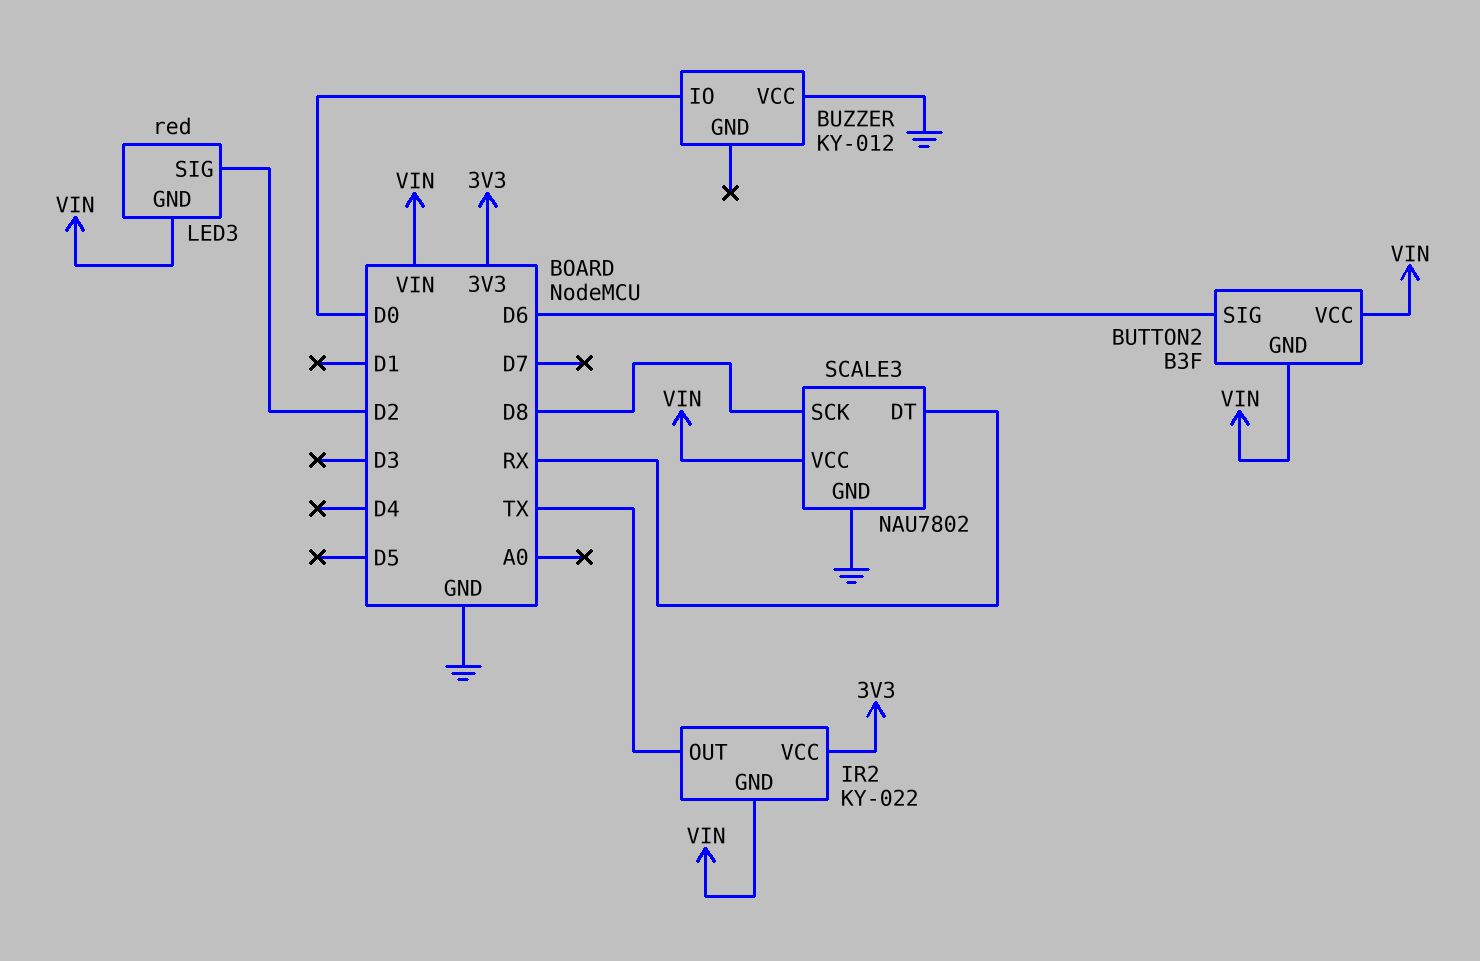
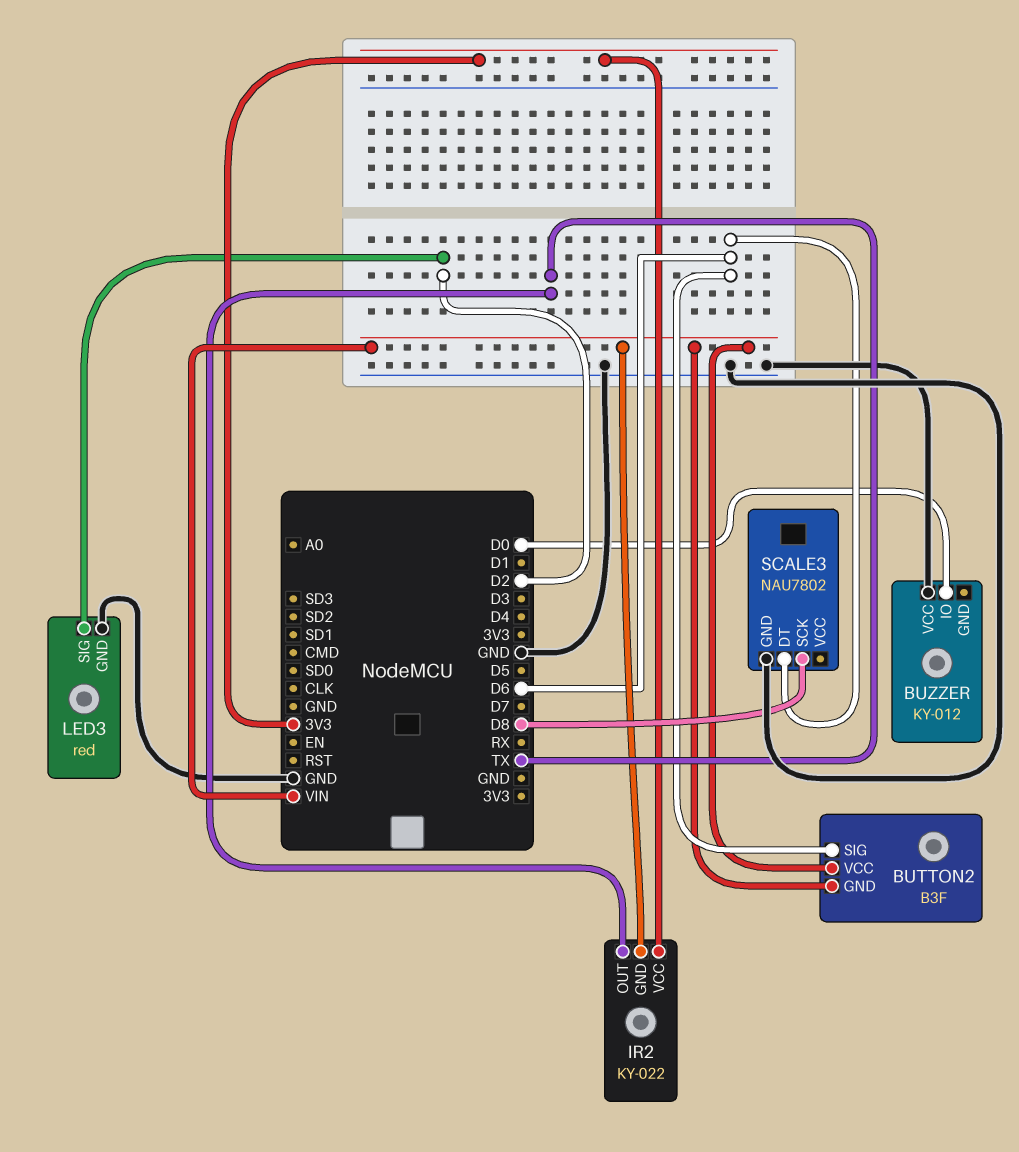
LED3 pin GND: VIN -> GND
SCALE3 pin DT: RX -> D6
SCALE3 pin VCC: VIN -> none

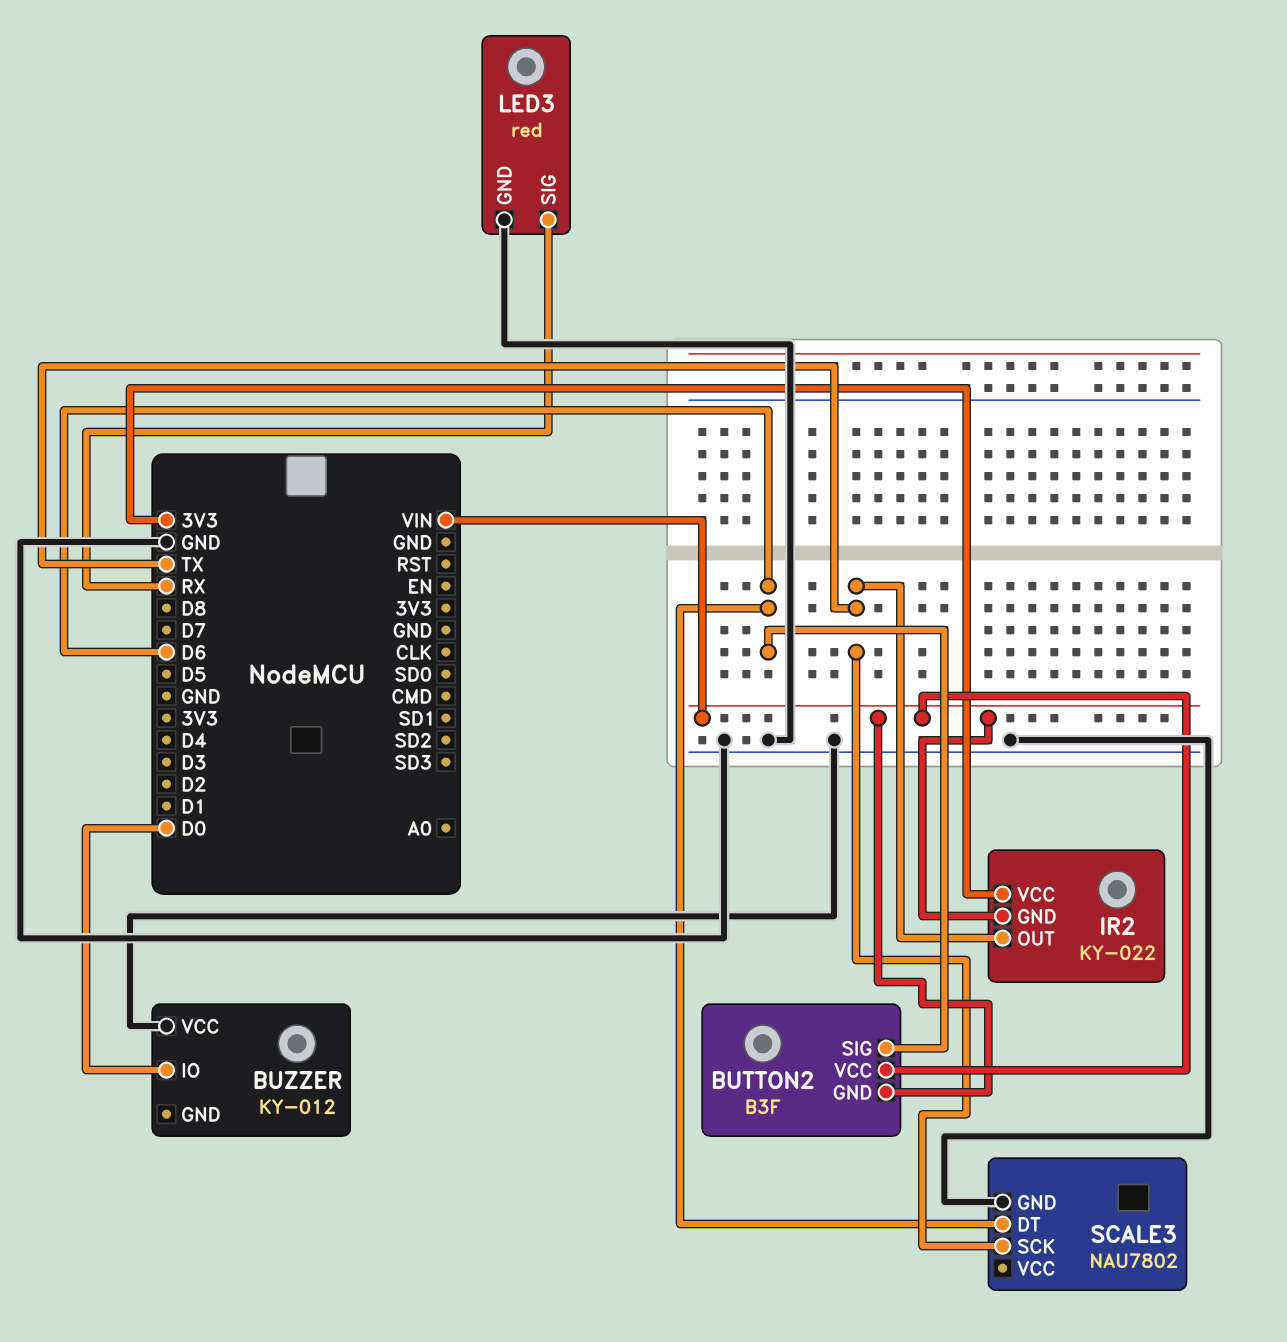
LED3 pin SIG: D2 -> RX
SCALE3 pin SCK: D8 -> TX

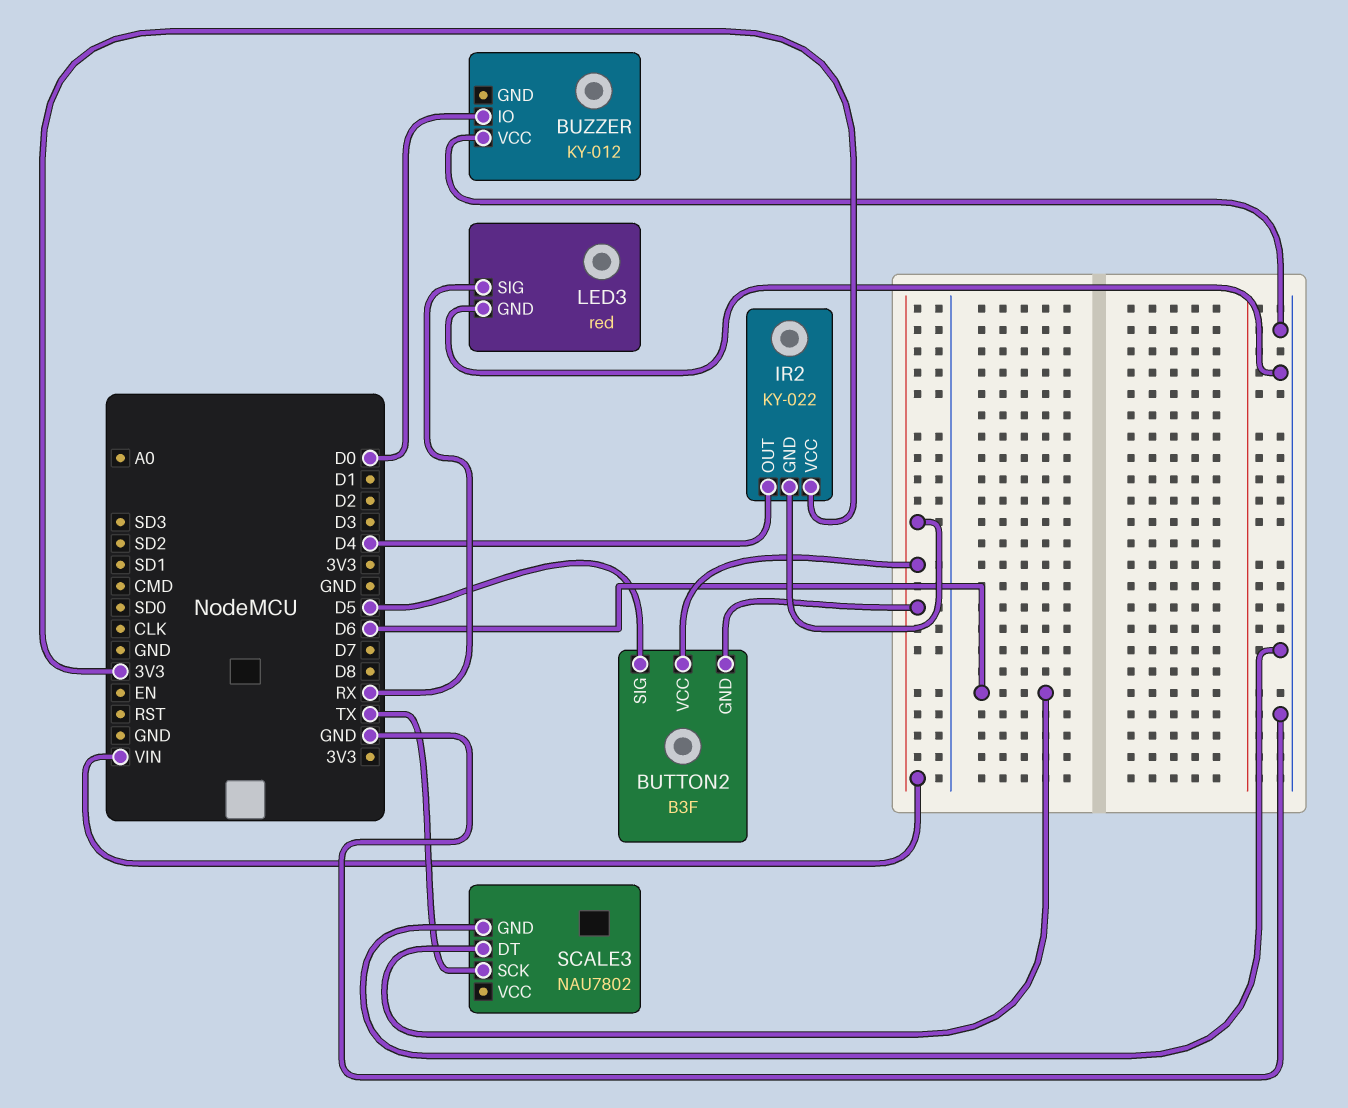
BUTTON2 pin SIG: D6 -> D5
IR2 pin OUT: TX -> D4

